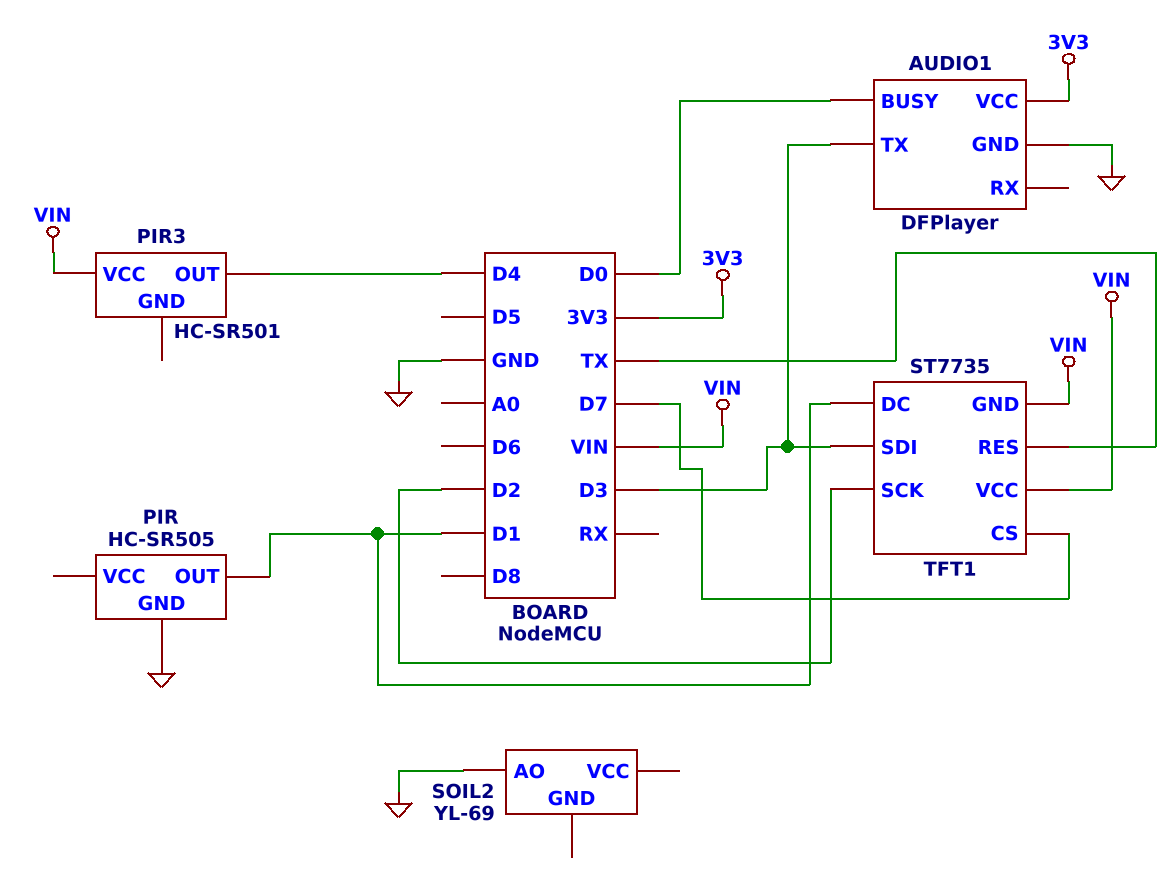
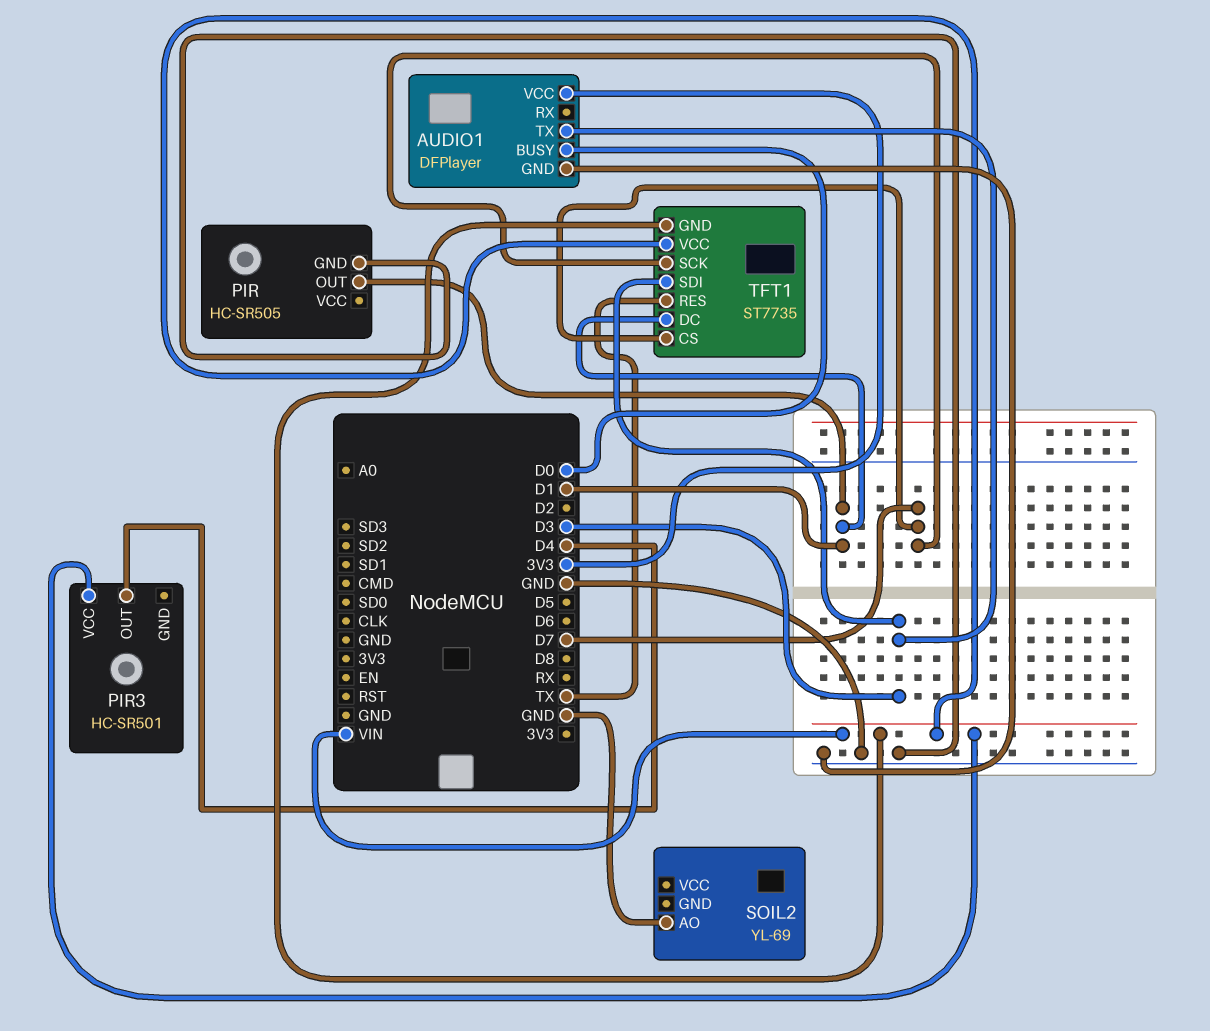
TFT1 pin SCK: D2 -> D7

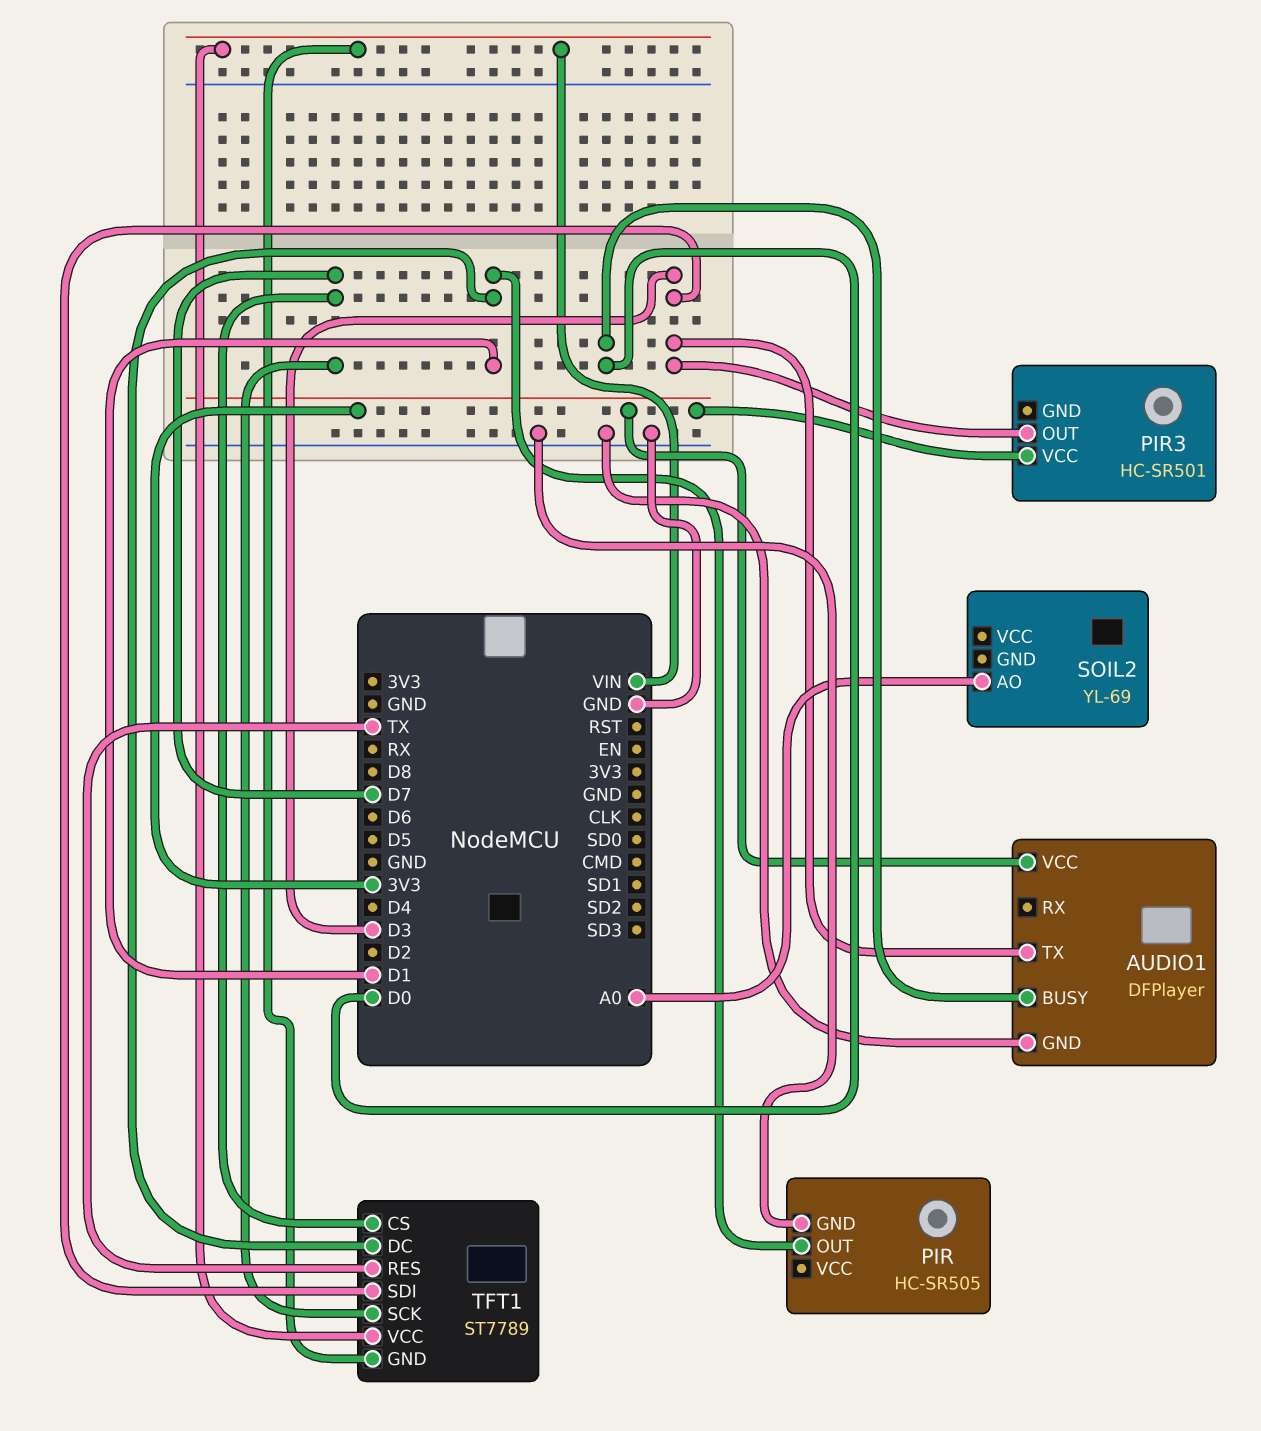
PIR3 pin OUT: D4 -> D3
PIR3 pin VCC: VIN -> 3V3
SOIL2 pin AO: GND -> A0
TFT1: ST7735 -> ST7789

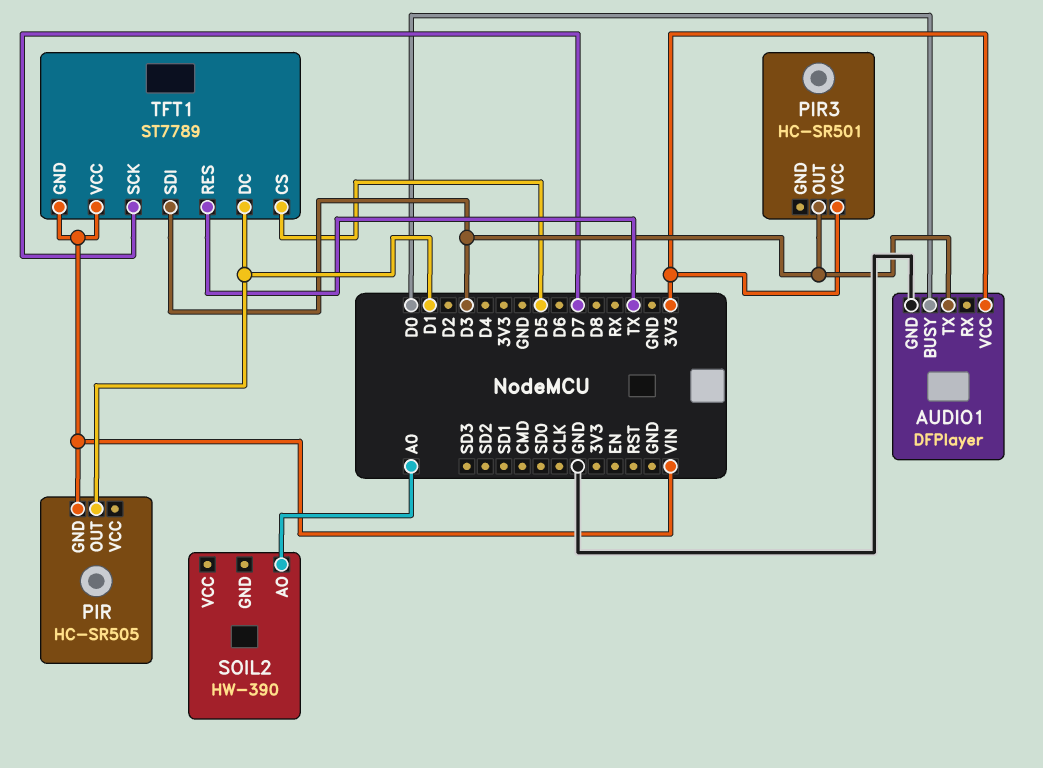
PIR pin GND: GND -> VIN
SOIL2: YL-69 -> HW-390
TFT1 pin CS: D7 -> D5

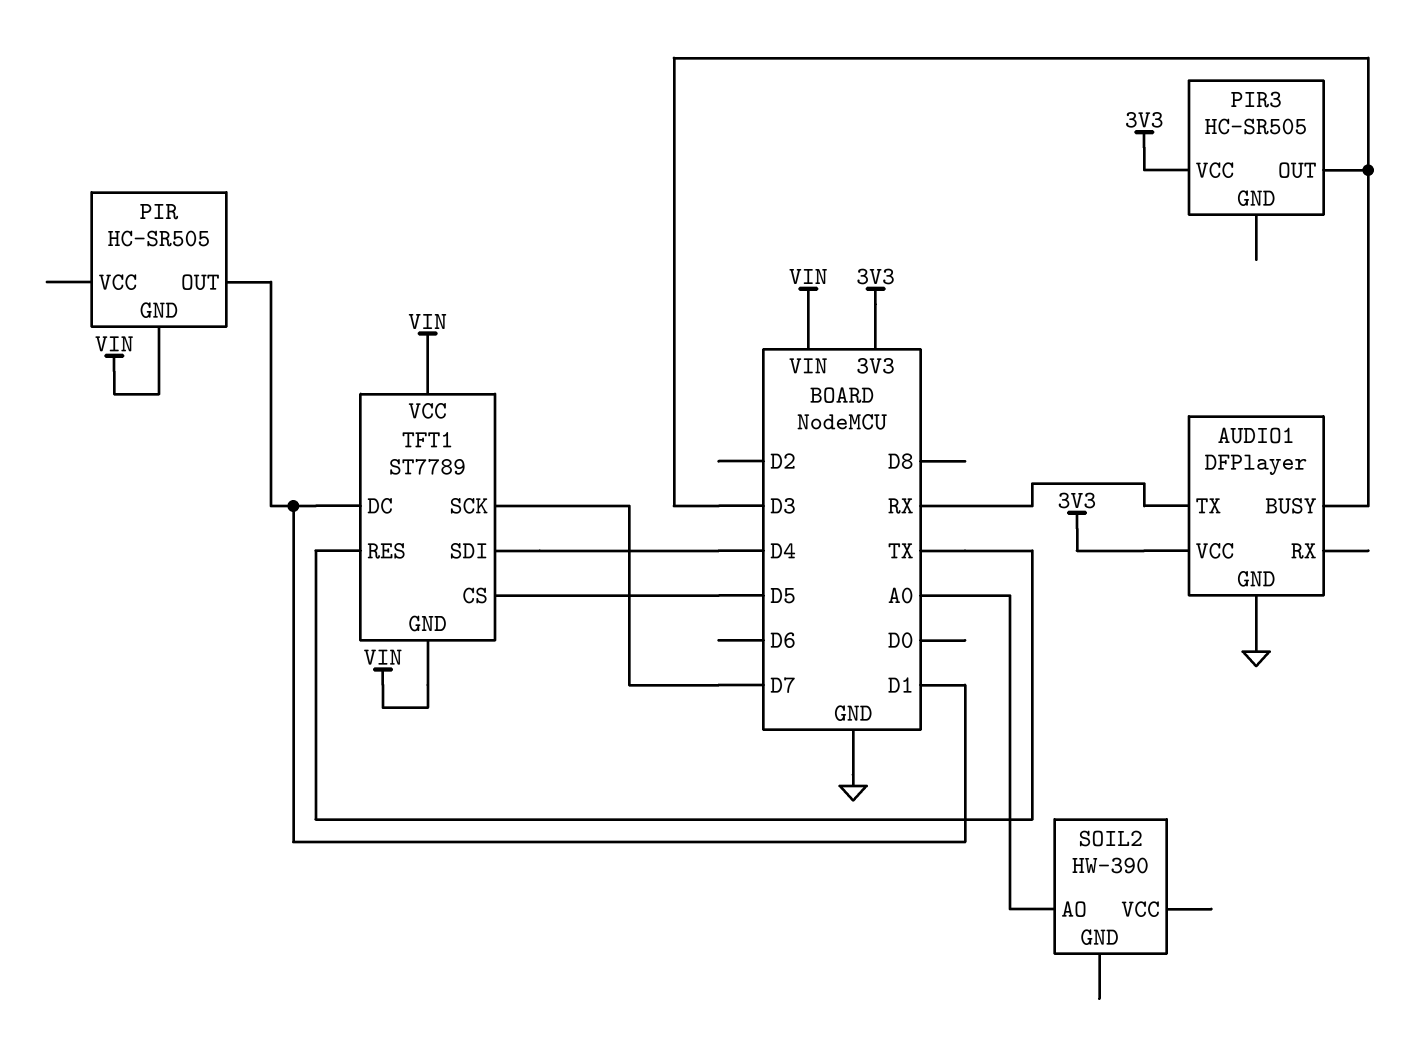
AUDIO1 pin BUSY: D0 -> D3
AUDIO1 pin TX: D3 -> RX
PIR3: HC-SR501 -> HC-SR505
TFT1 pin SDI: D3 -> D4

